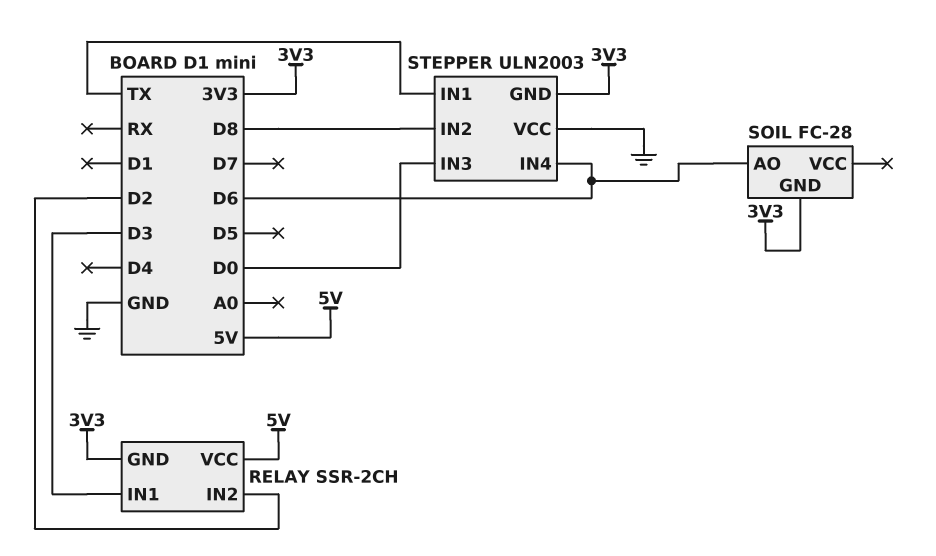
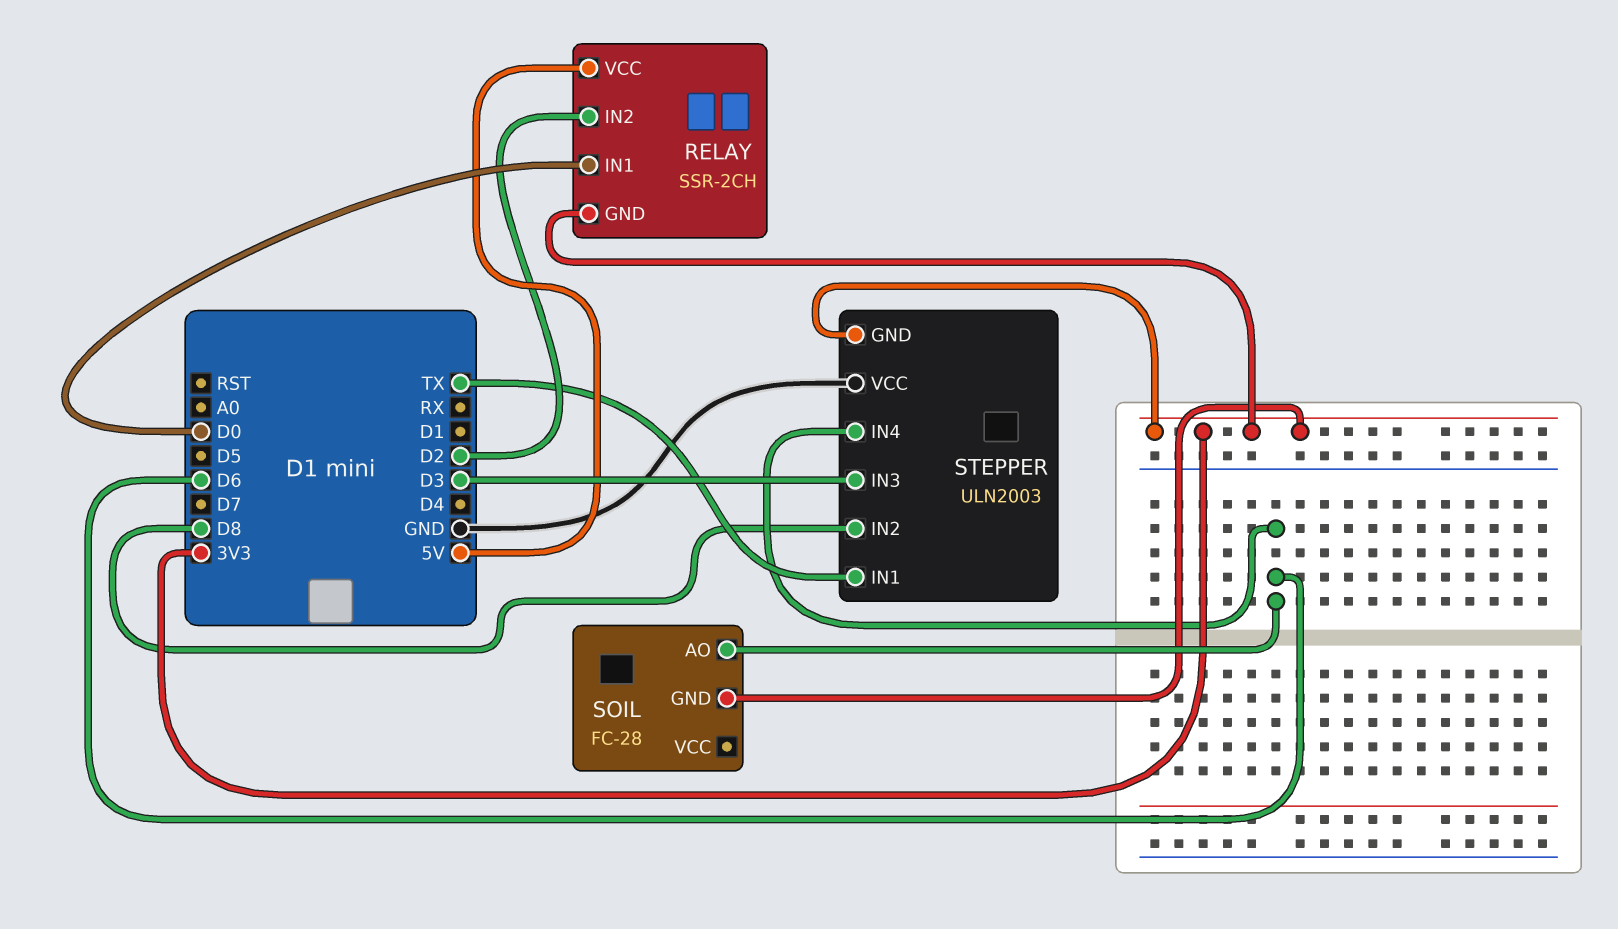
RELAY pin IN1: D3 -> D0
STEPPER pin IN3: D0 -> D3

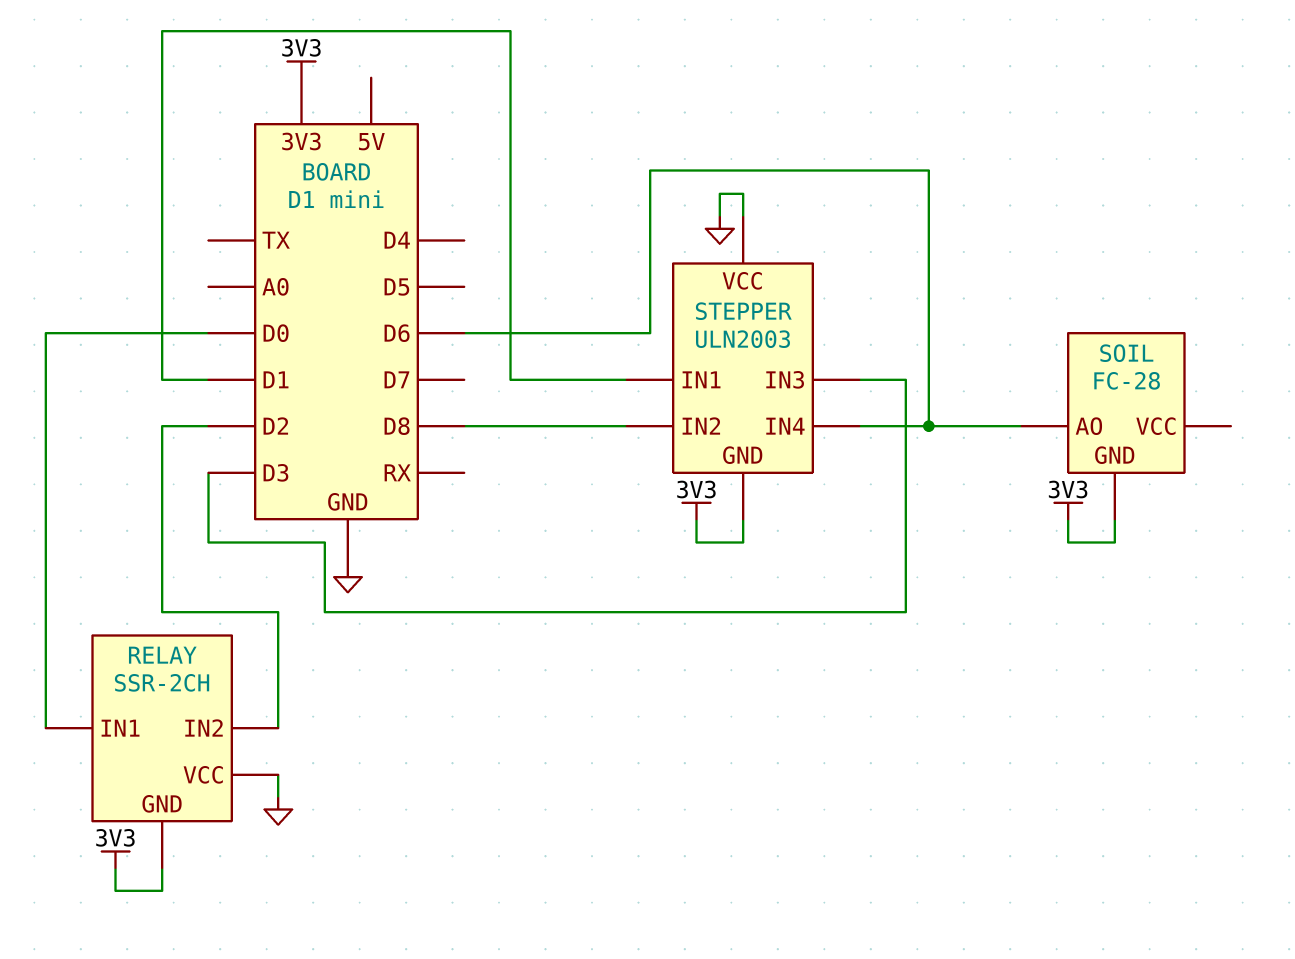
RELAY pin VCC: 5V -> GND
STEPPER pin IN1: TX -> D1

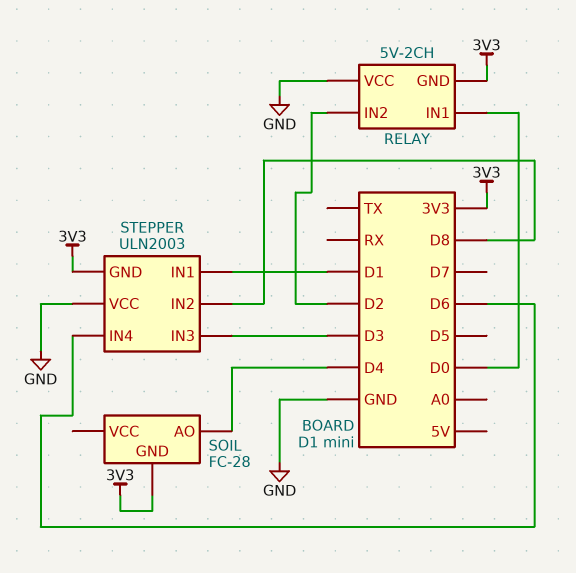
RELAY: SSR-2CH -> 5V-2CH
SOIL pin AO: D6 -> D4

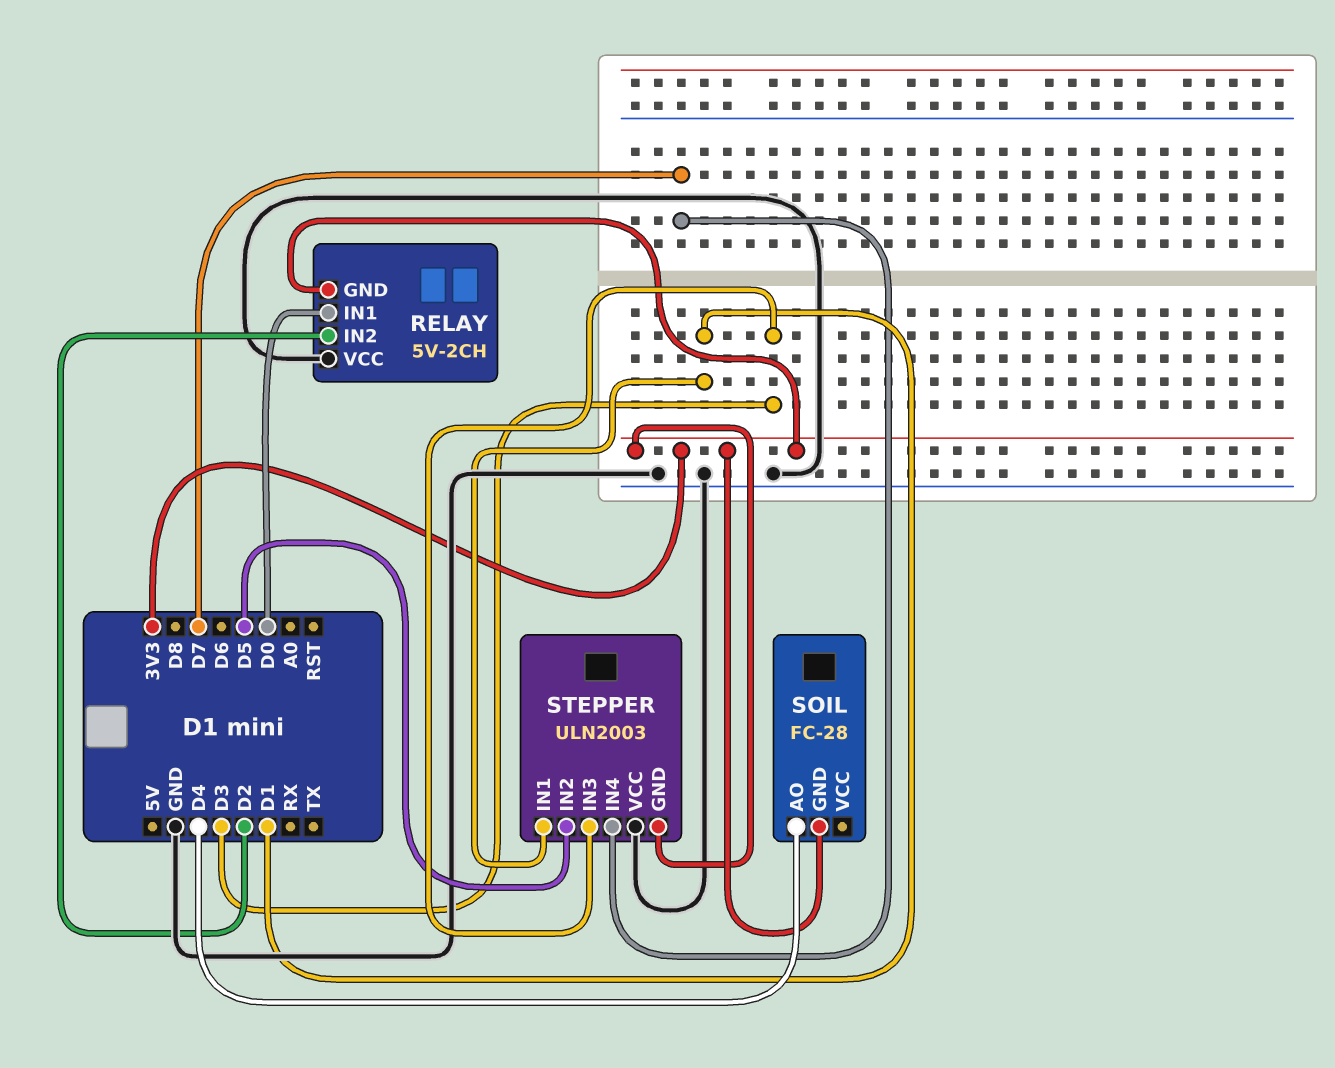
STEPPER pin IN2: D8 -> D5
STEPPER pin IN4: D6 -> D7

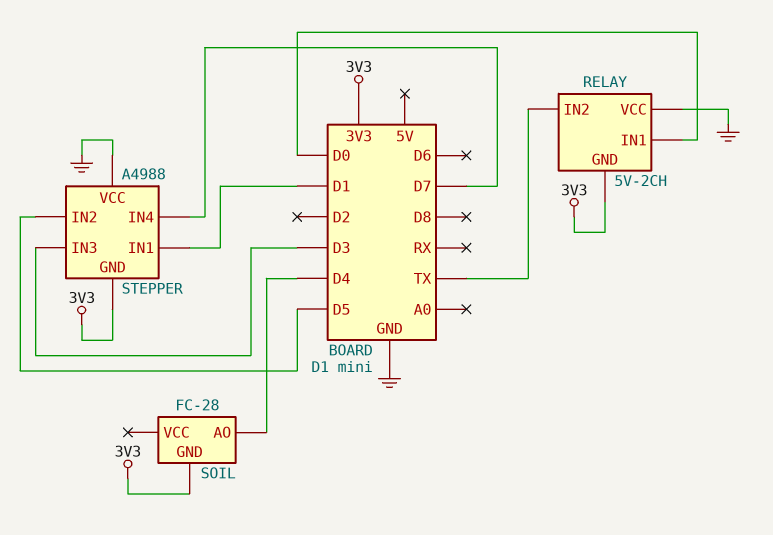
RELAY pin IN2: D2 -> TX
STEPPER: ULN2003 -> A4988

